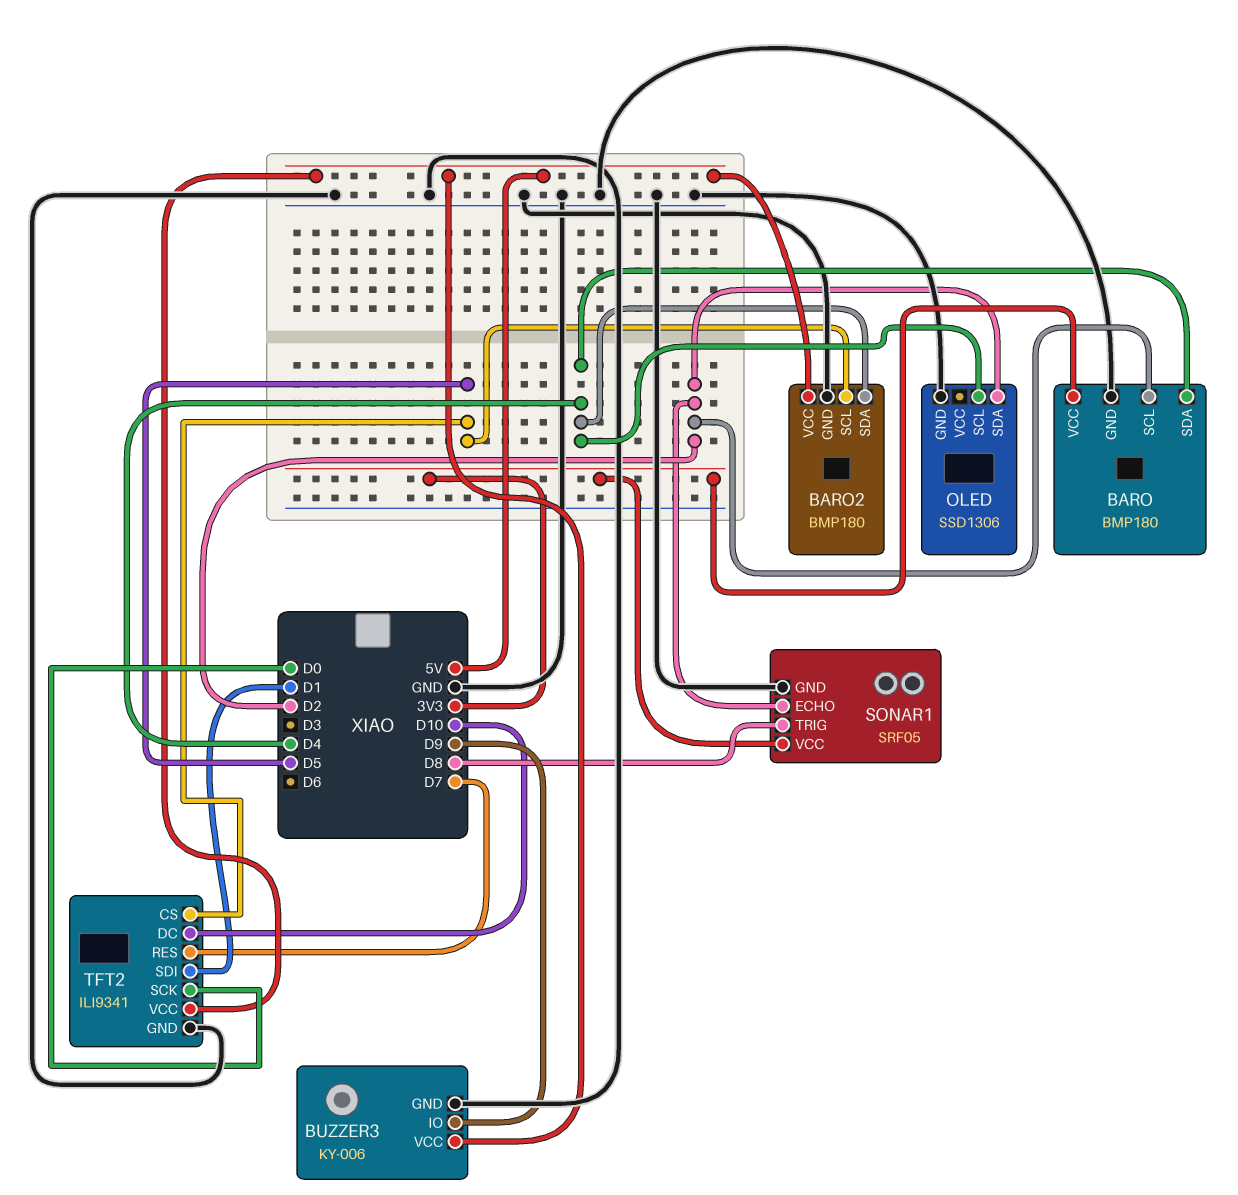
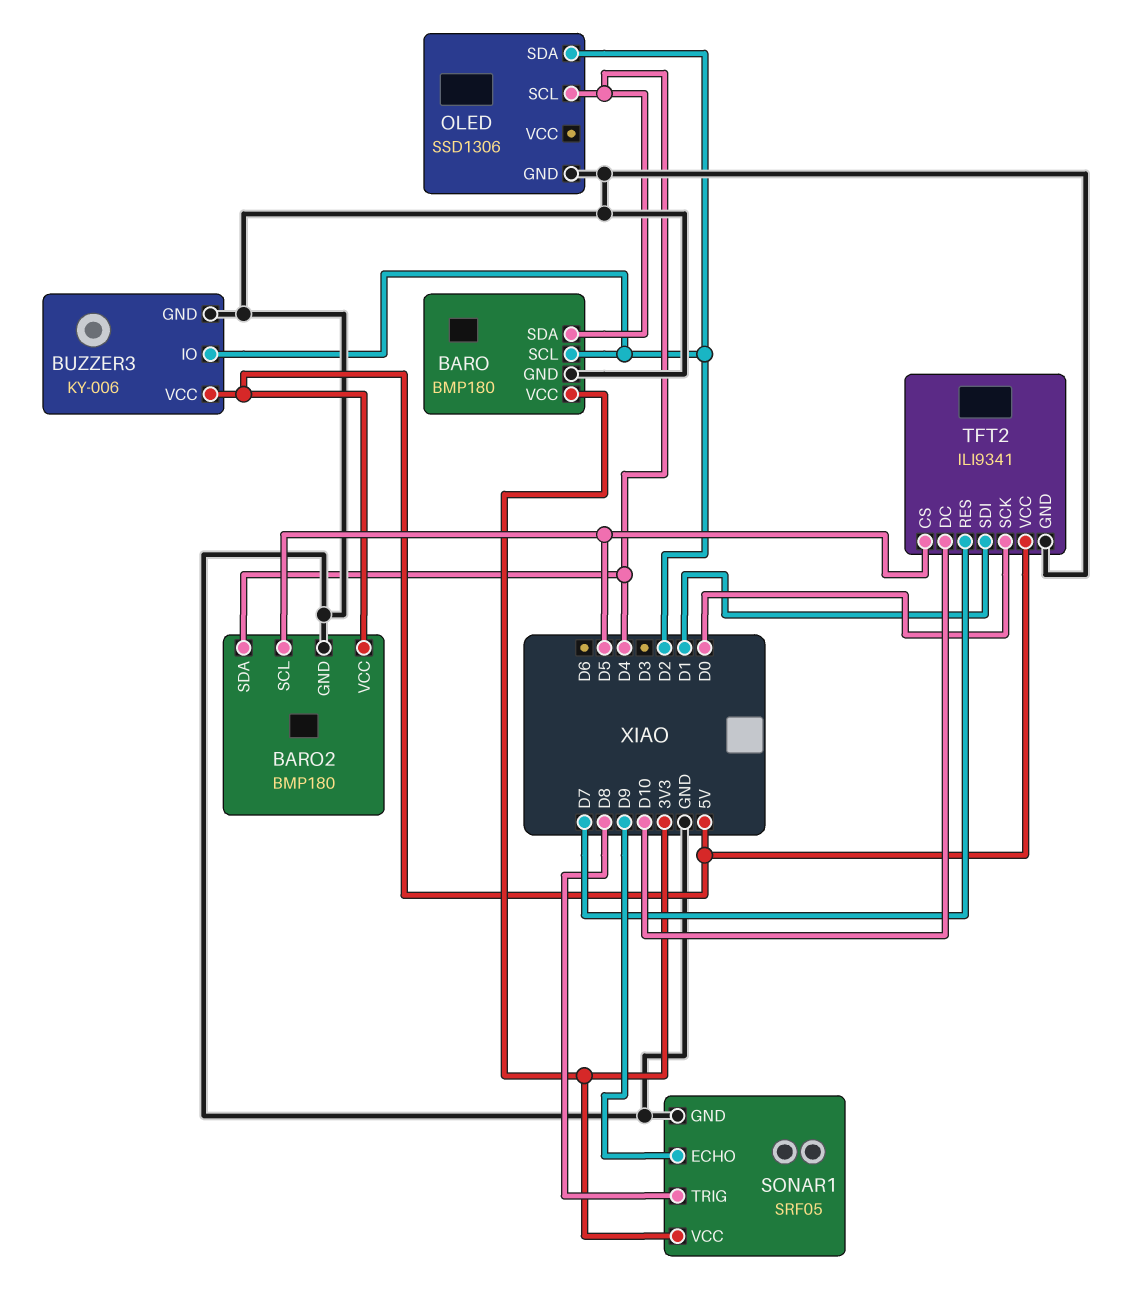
BUZZER3 pin IO: D9 -> D2
SONAR1 pin ECHO: D2 -> D9

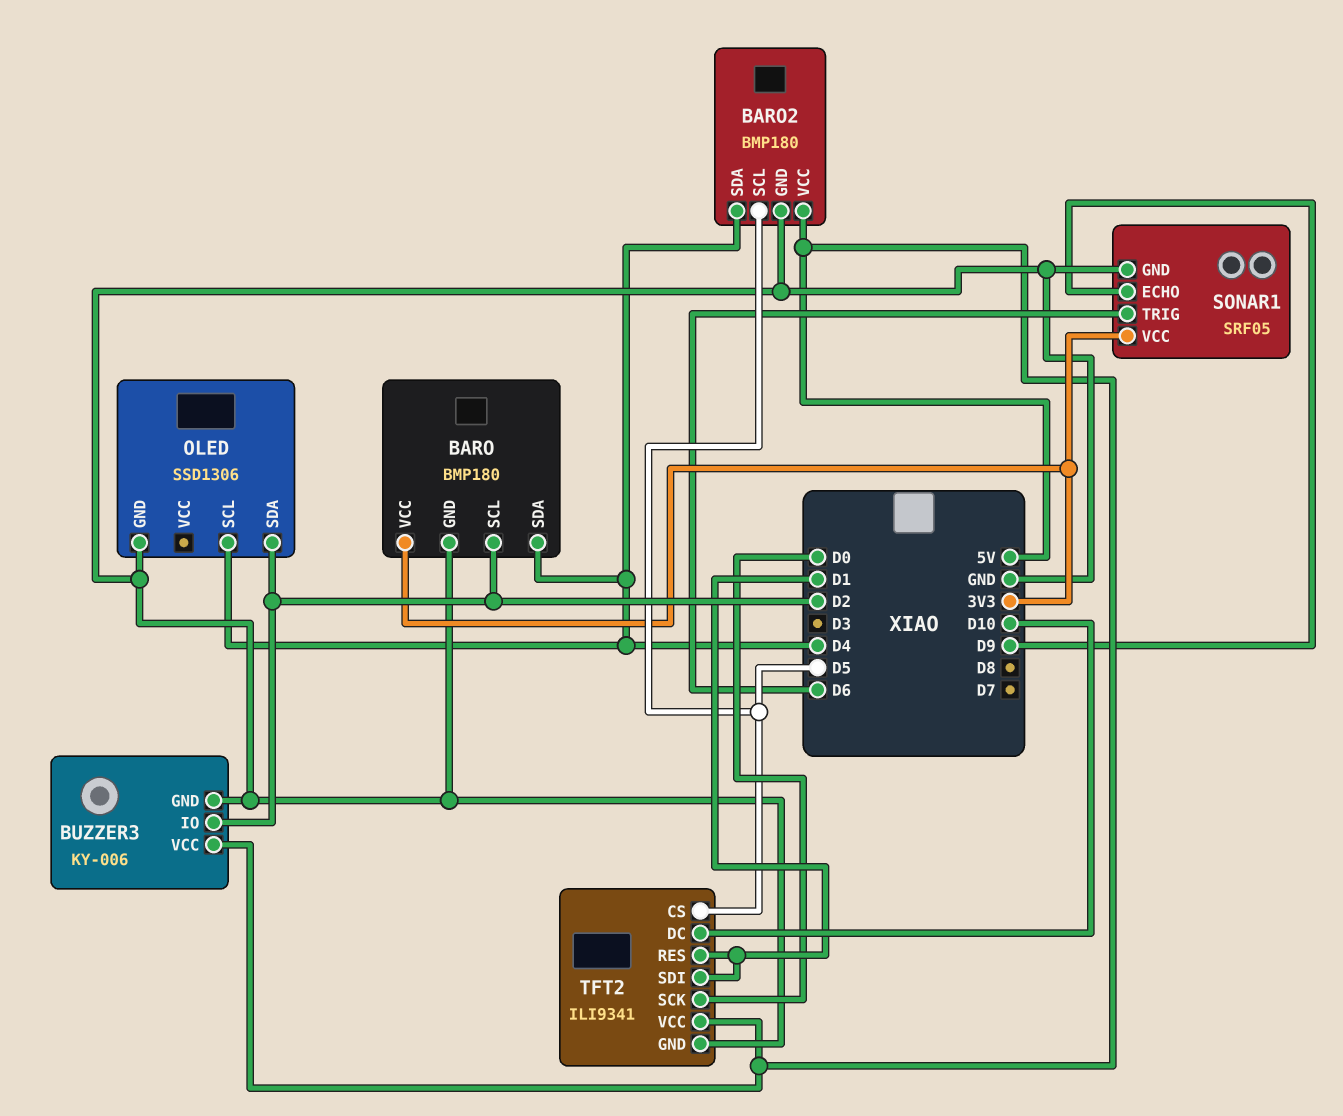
SONAR1 pin TRIG: D8 -> D6
TFT2 pin RES: D7 -> D1

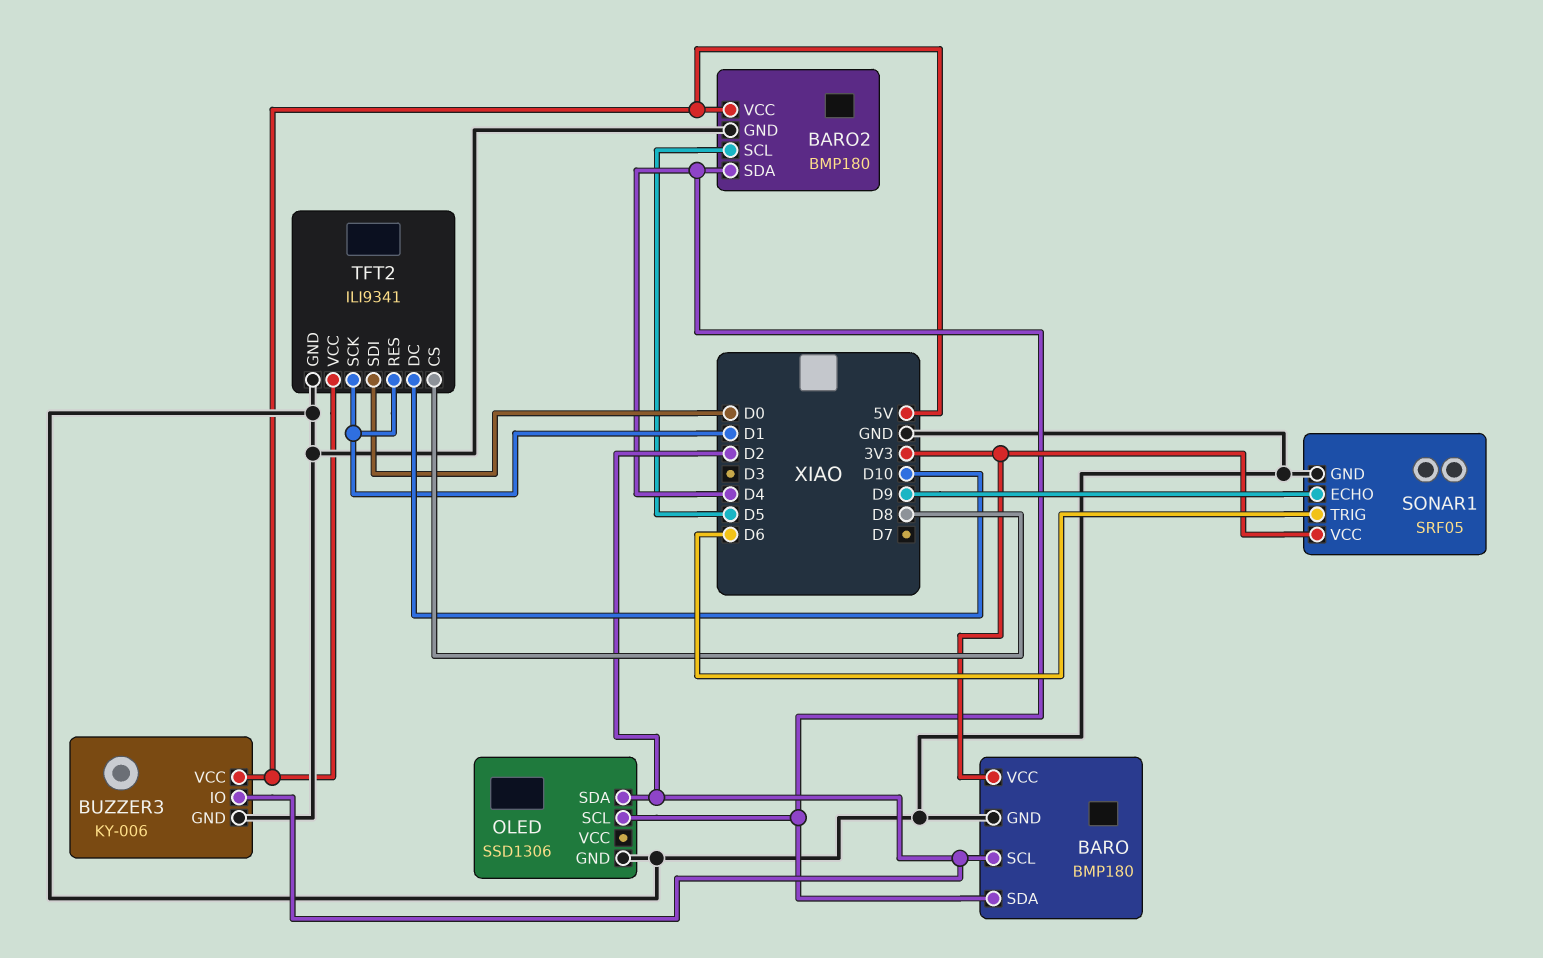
TFT2 pin CS: D5 -> D8
TFT2 pin SCK: D0 -> D1
TFT2 pin SDI: D1 -> D0

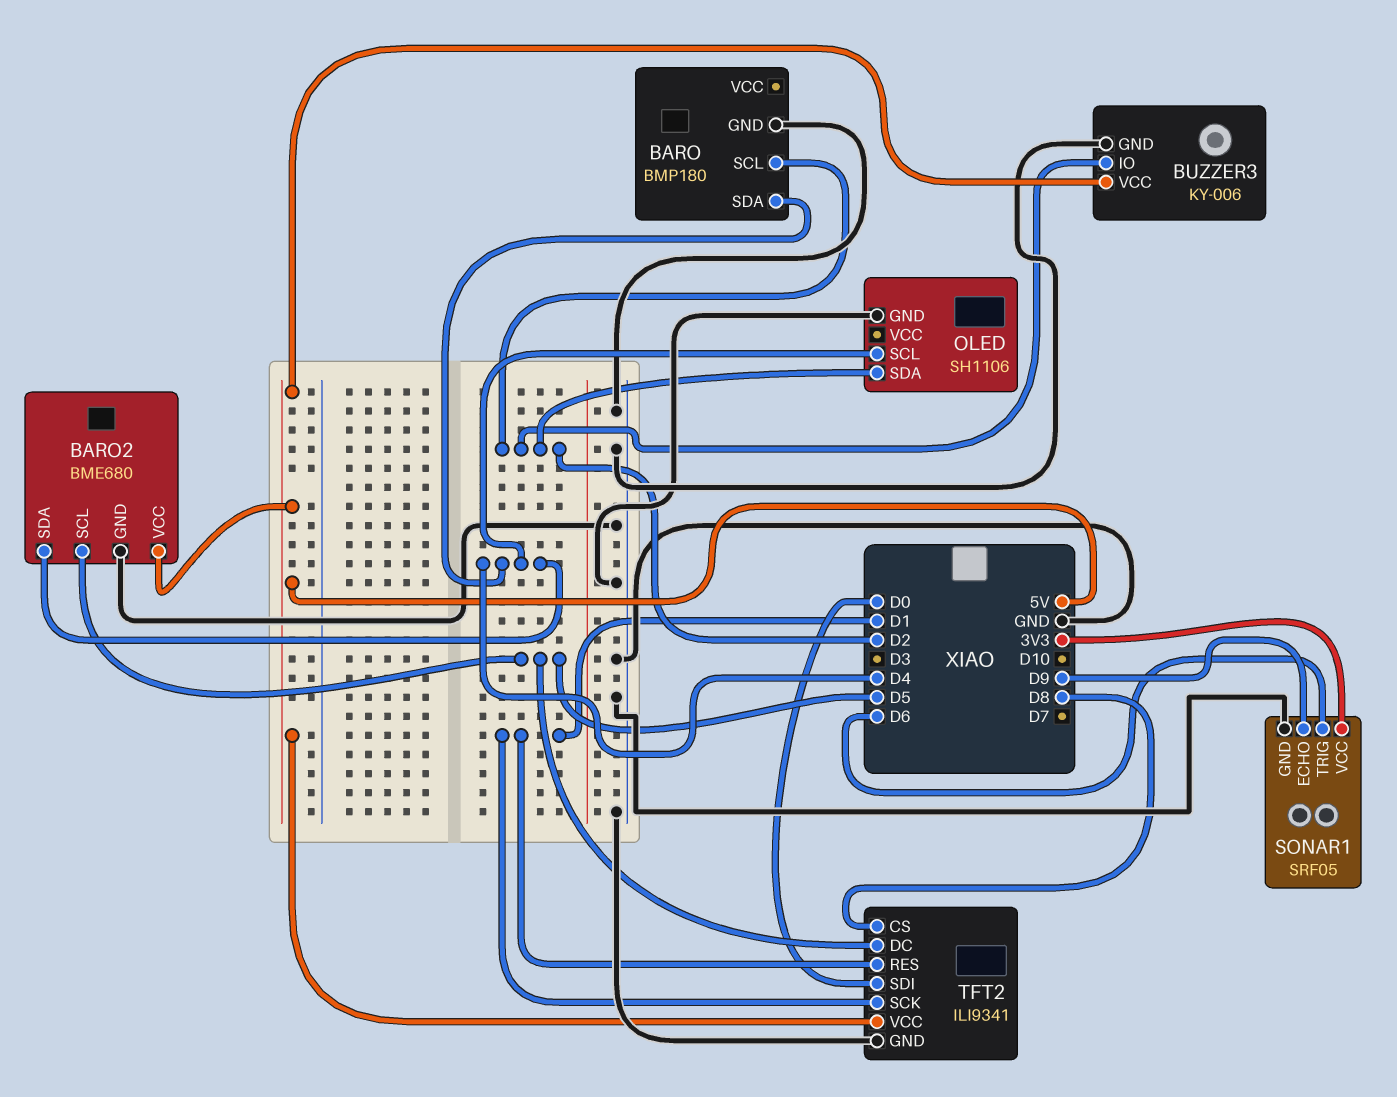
BARO pin VCC: 3V3 -> none
BARO2: BMP180 -> BME680
OLED: SSD1306 -> SH1106
TFT2 pin DC: D10 -> D5

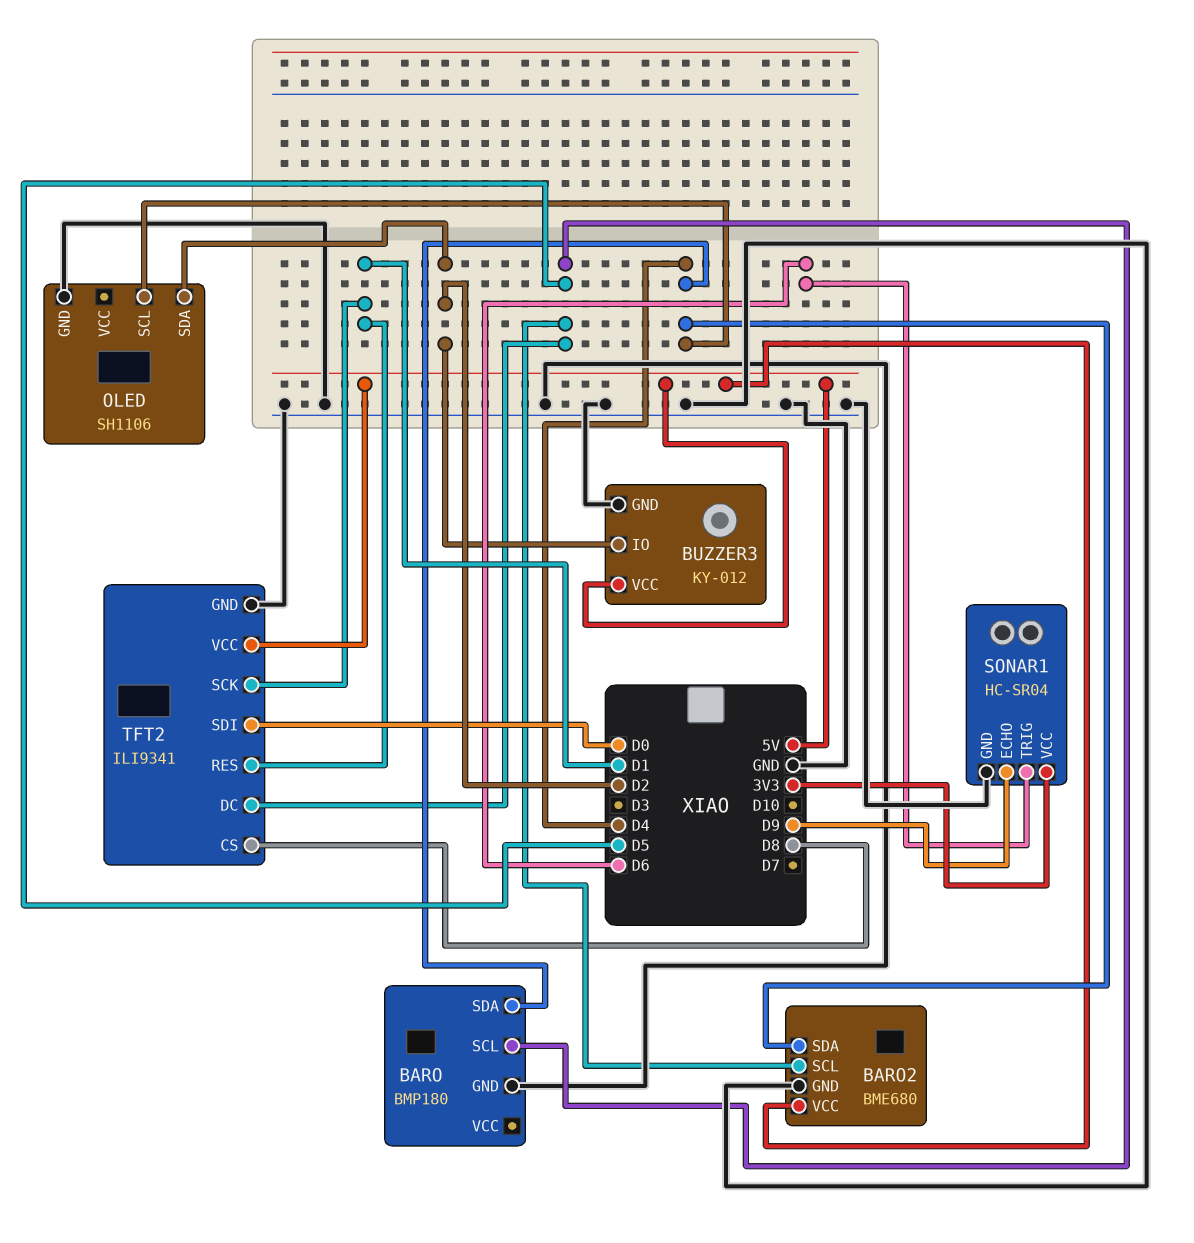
BARO pin SCL: D2 -> D5
BUZZER3: KY-006 -> KY-012
SONAR1: SRF05 -> HC-SR04

